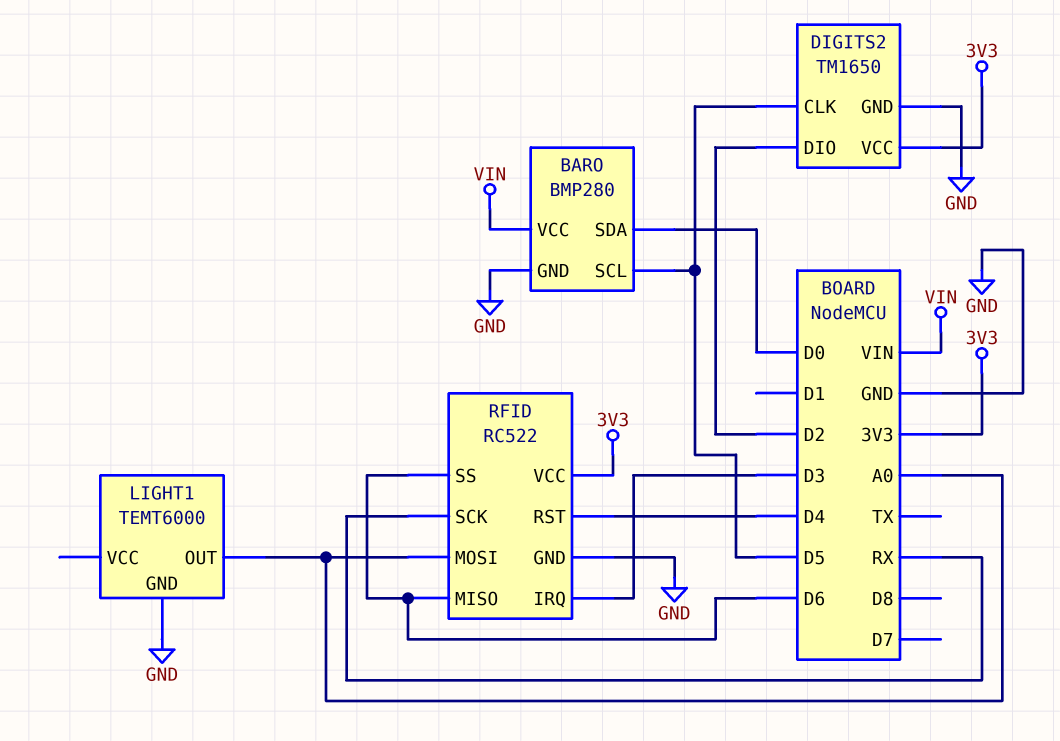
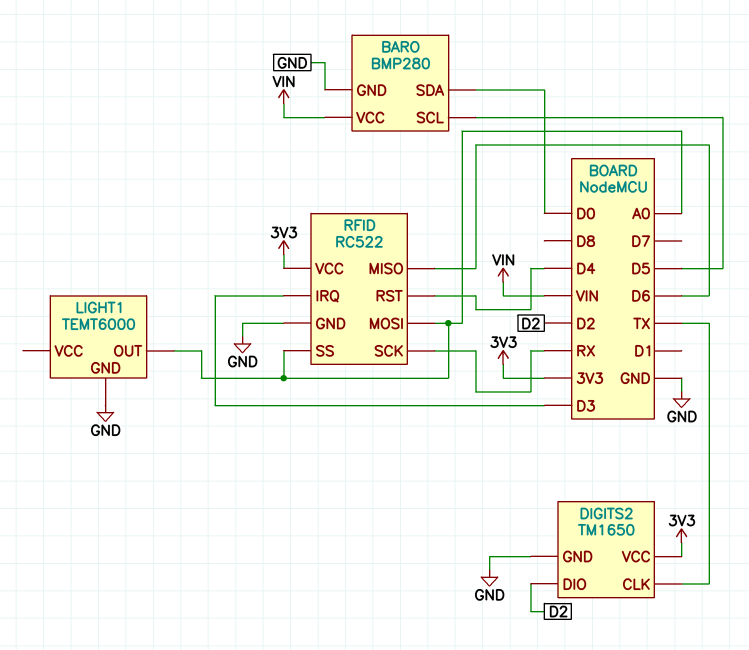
DIGITS2 pin CLK: D5 -> TX
RFID pin SS: D6 -> A0

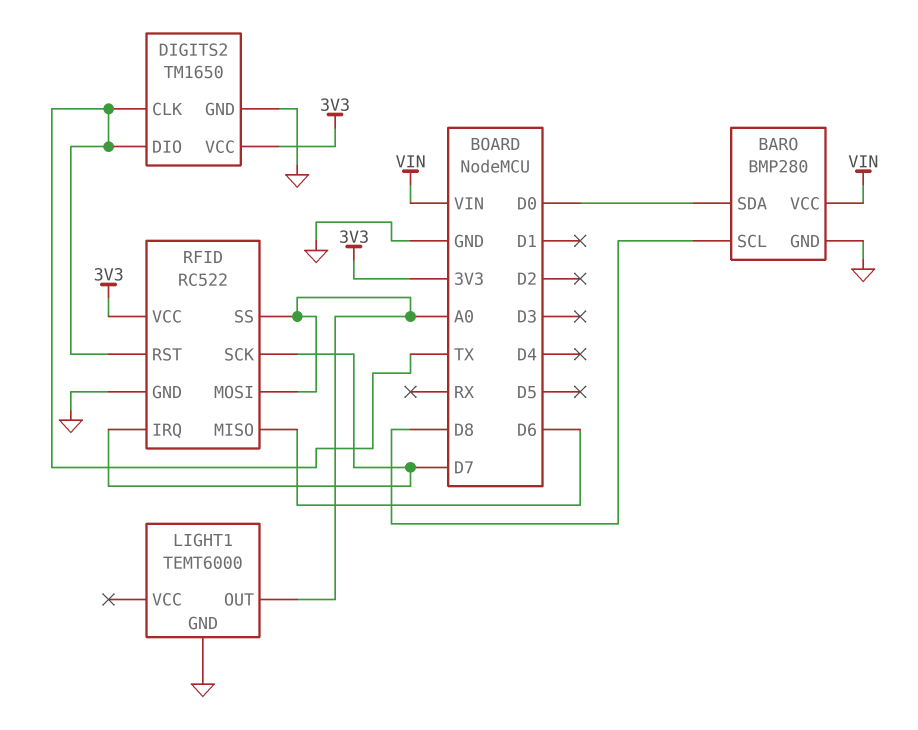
BARO pin SCL: D5 -> D8
DIGITS2 pin DIO: D2 -> TX
RFID pin IRQ: D3 -> D7
RFID pin RST: D4 -> TX
RFID pin SCK: RX -> D7

